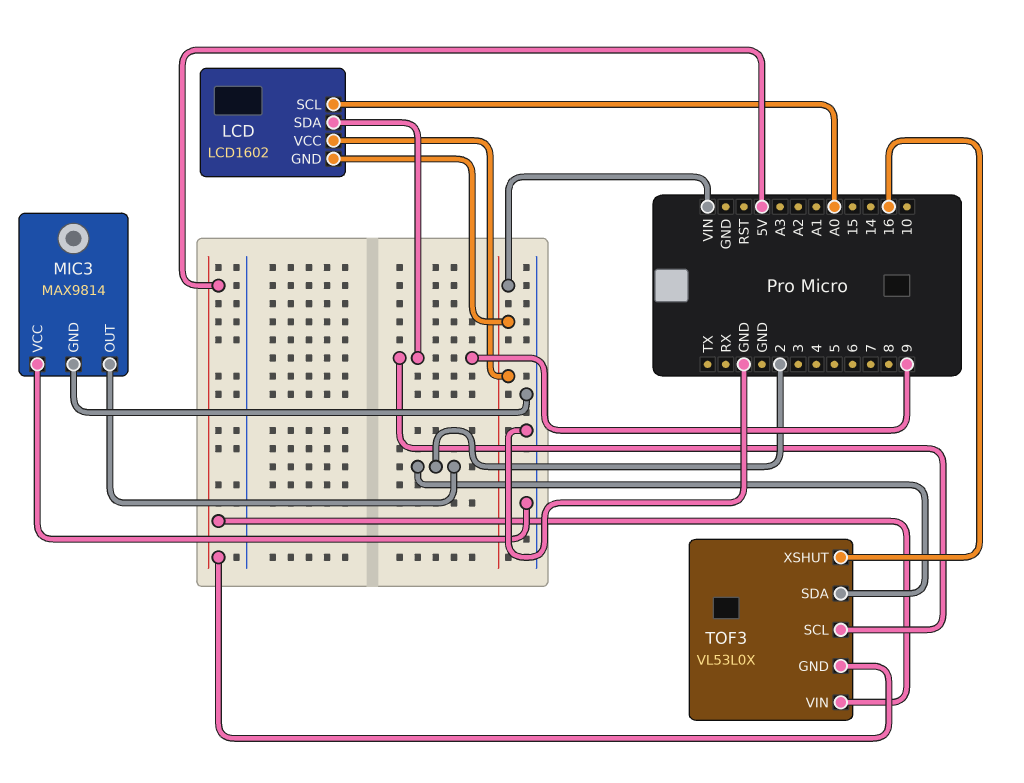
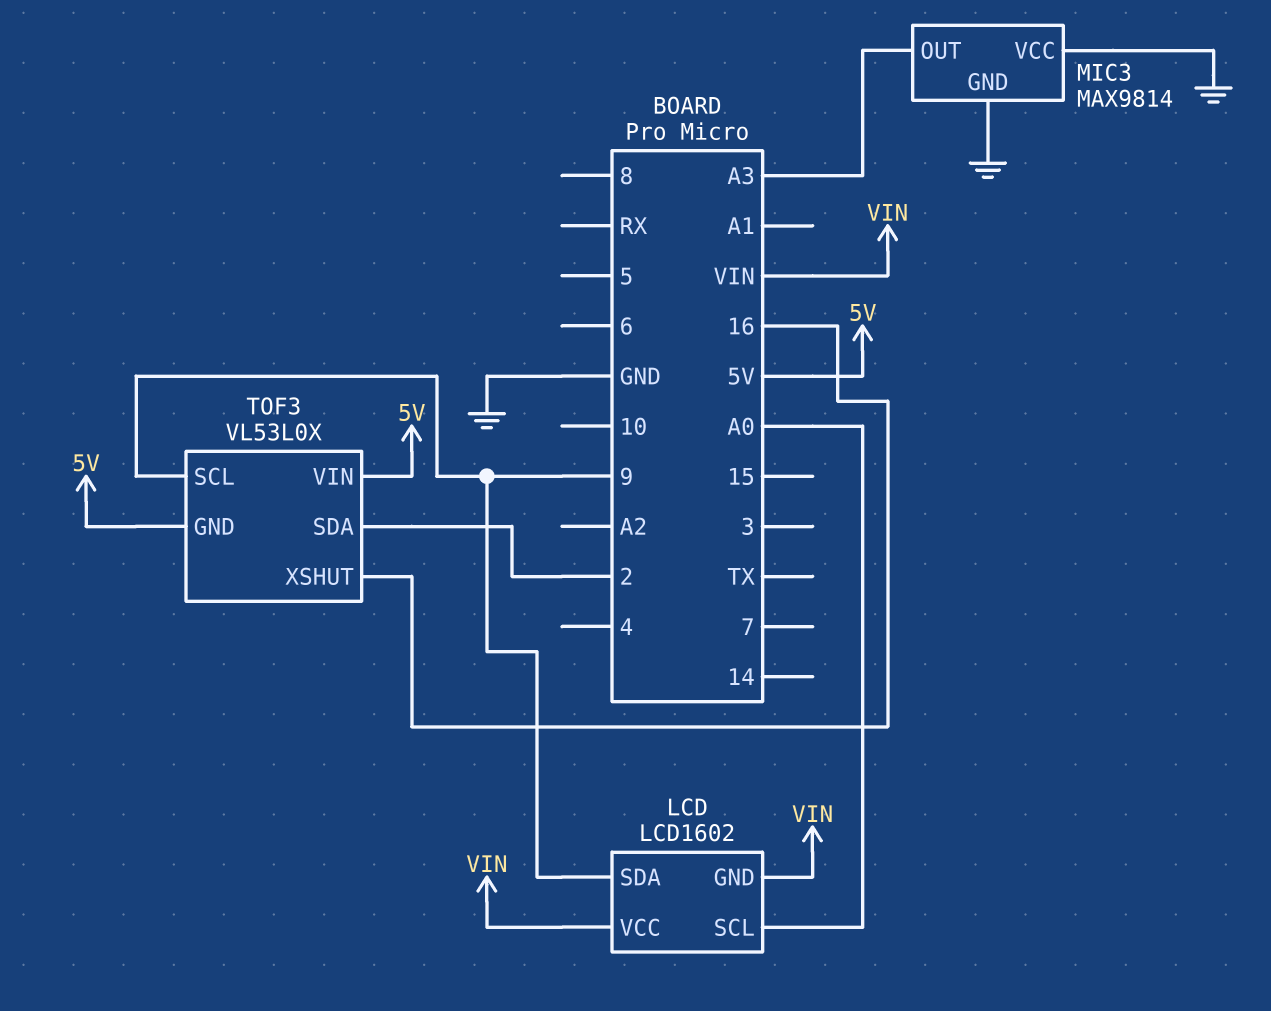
MIC3 pin OUT: 2 -> A3

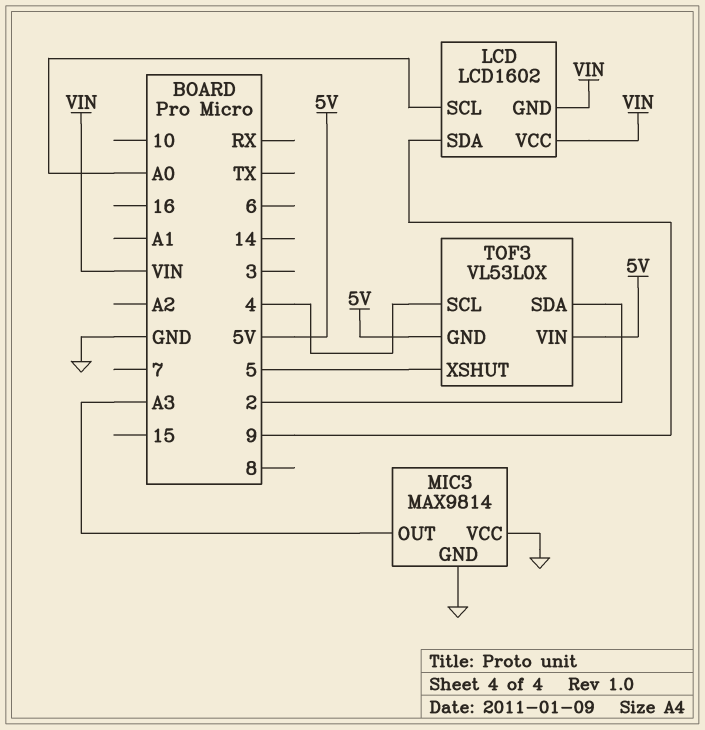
TOF3 pin SCL: 9 -> 4
TOF3 pin XSHUT: 16 -> 5

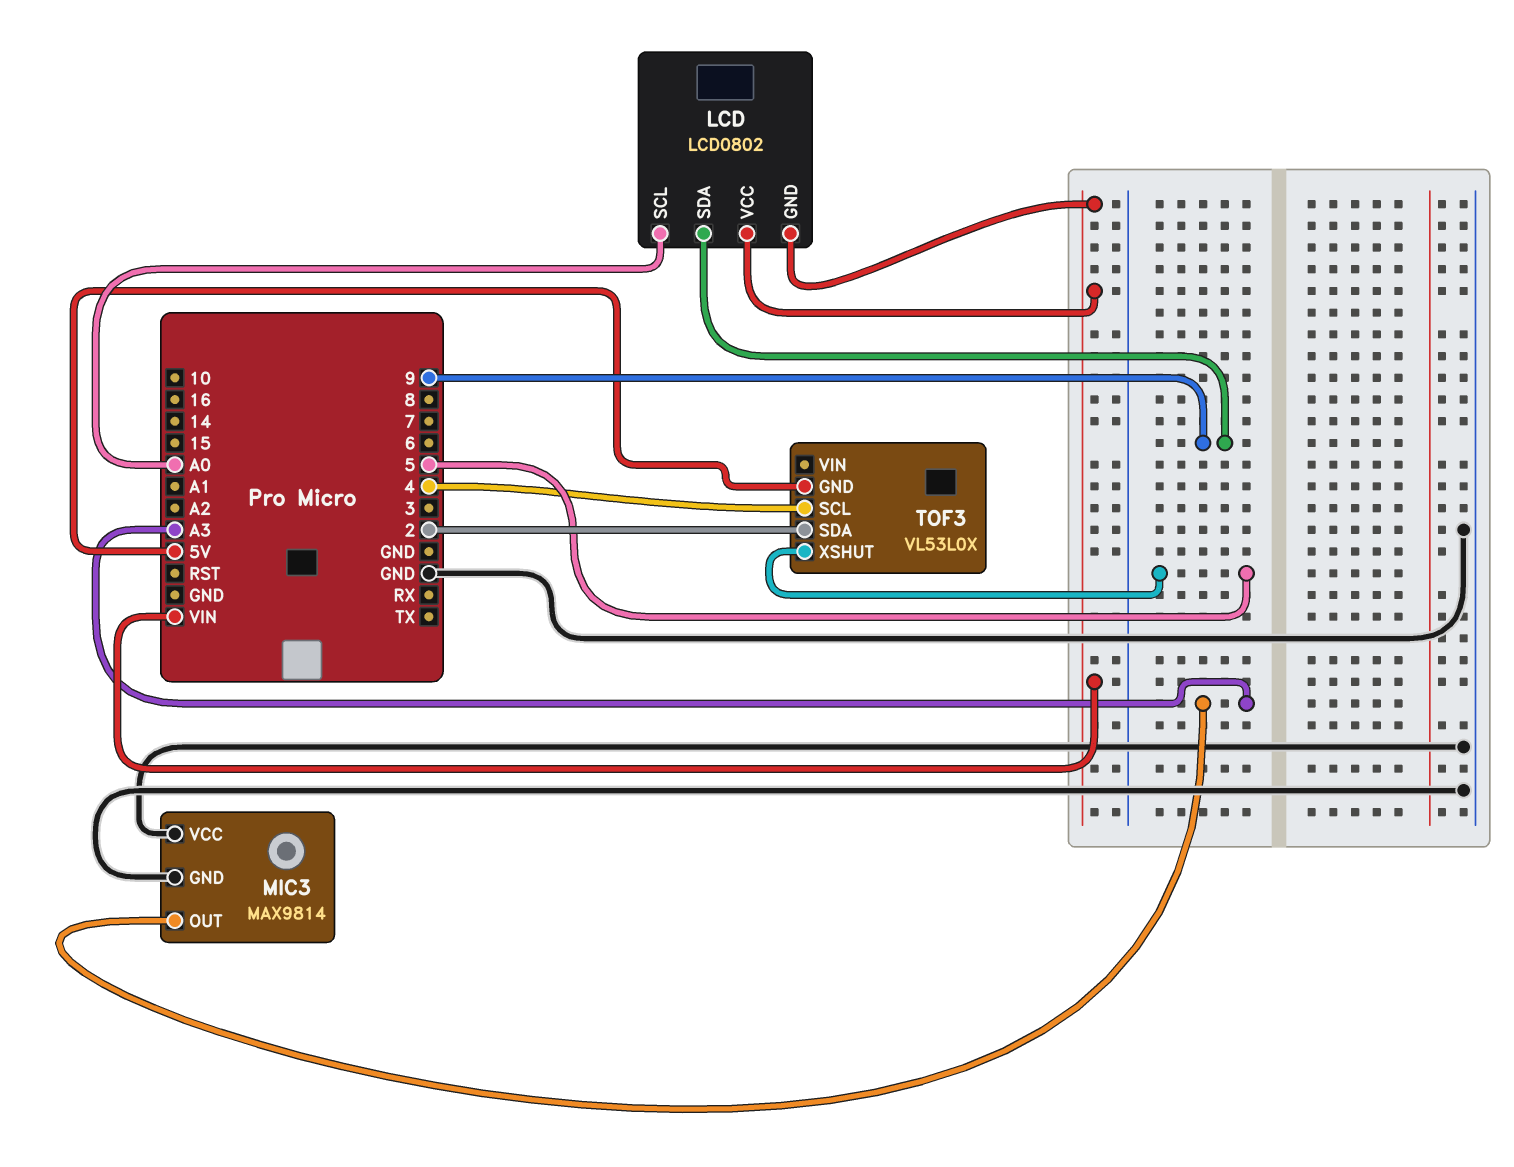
LCD: LCD1602 -> LCD0802
TOF3 pin VIN: 5V -> none

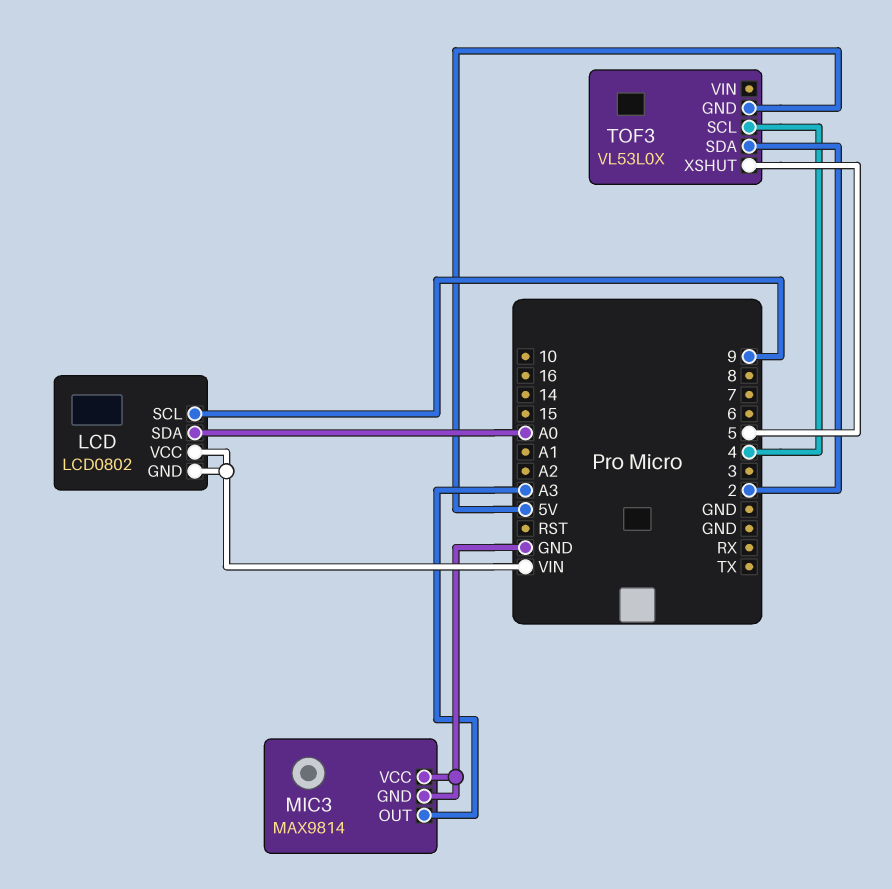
LCD pin SCL: A0 -> 9
LCD pin SDA: 9 -> A0

